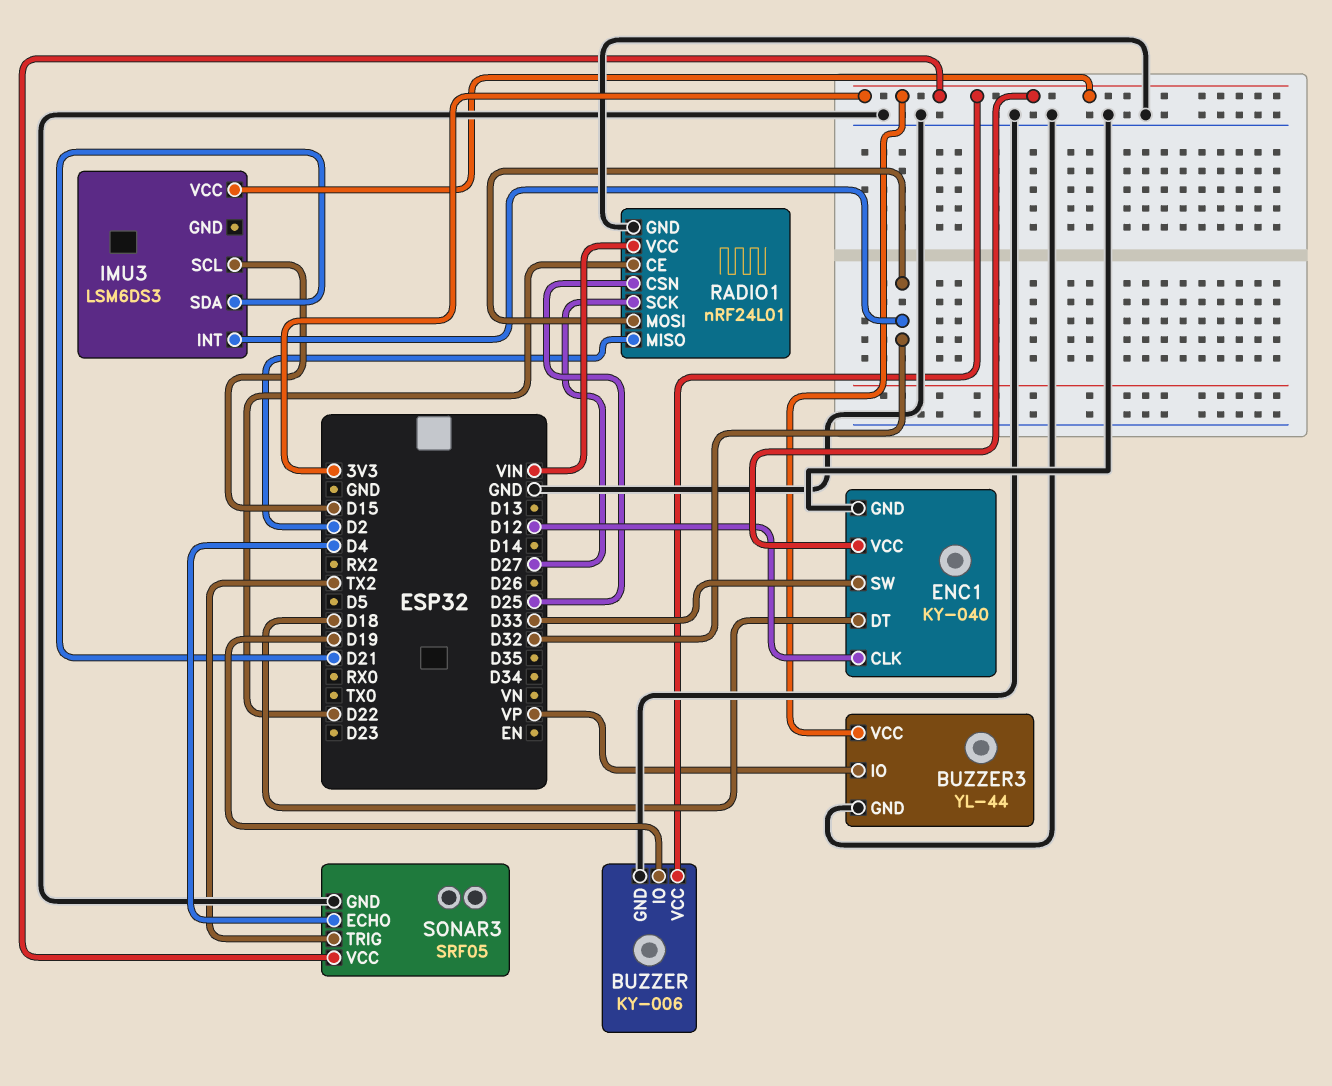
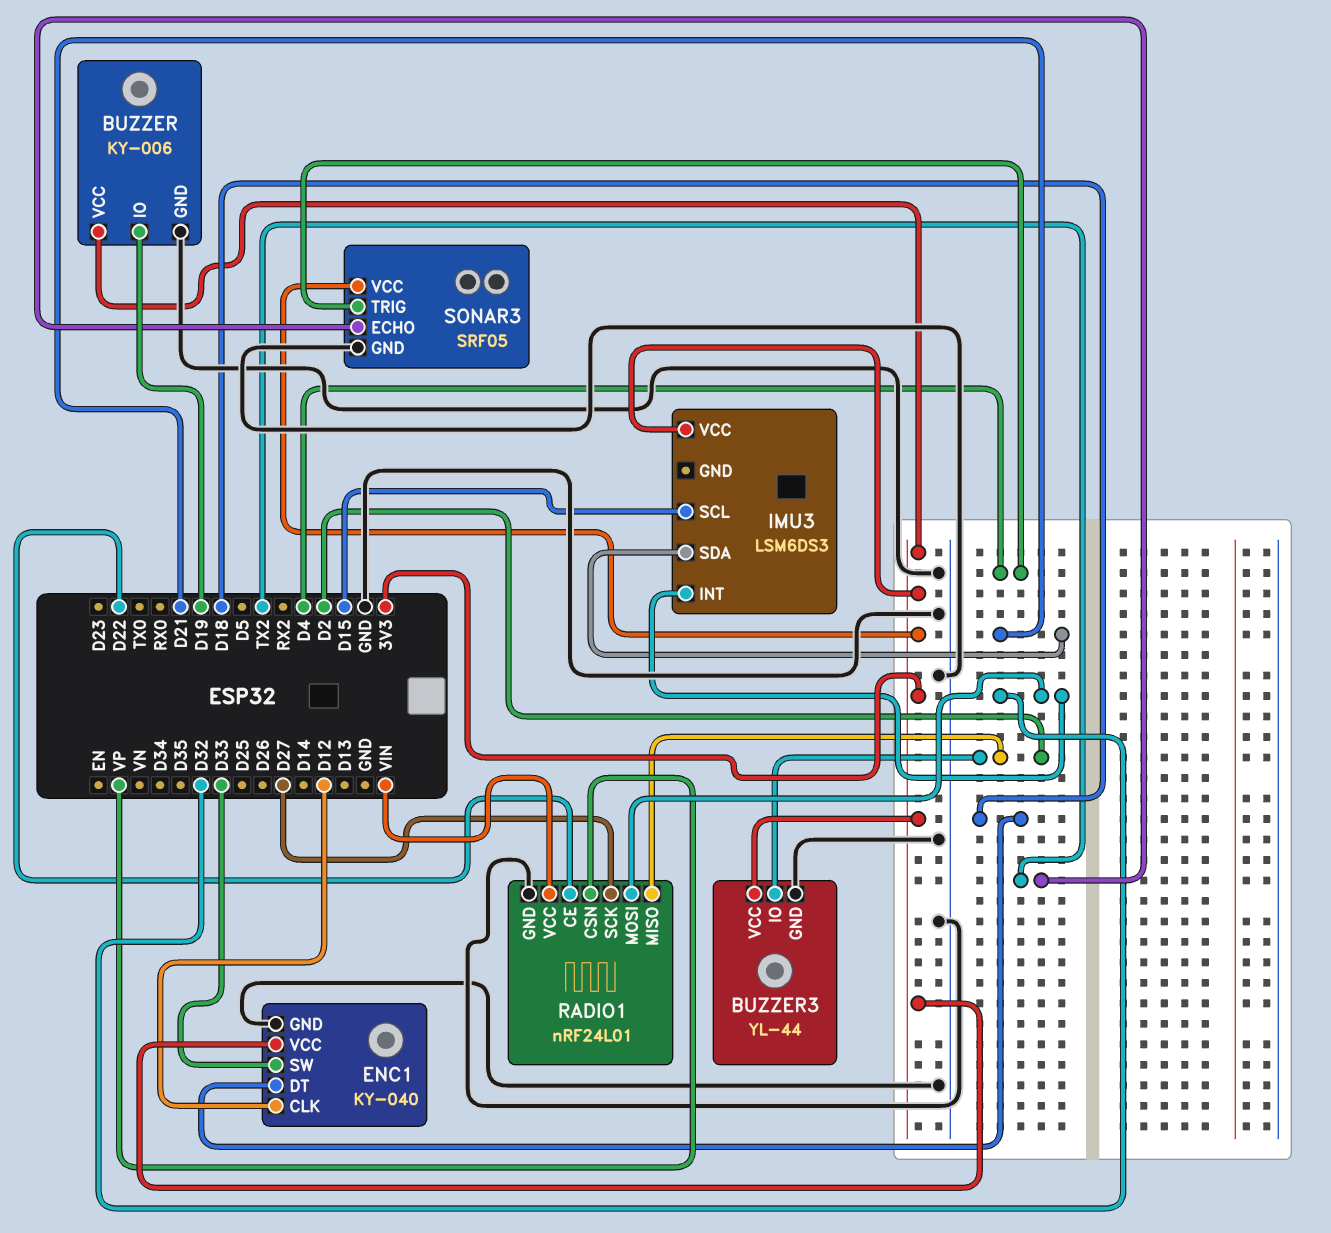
BUZZER3 pin IO: VP -> D2
RADIO1 pin CSN: D25 -> VP
SONAR3 pin ECHO: D4 -> TX2
SONAR3 pin TRIG: TX2 -> D4

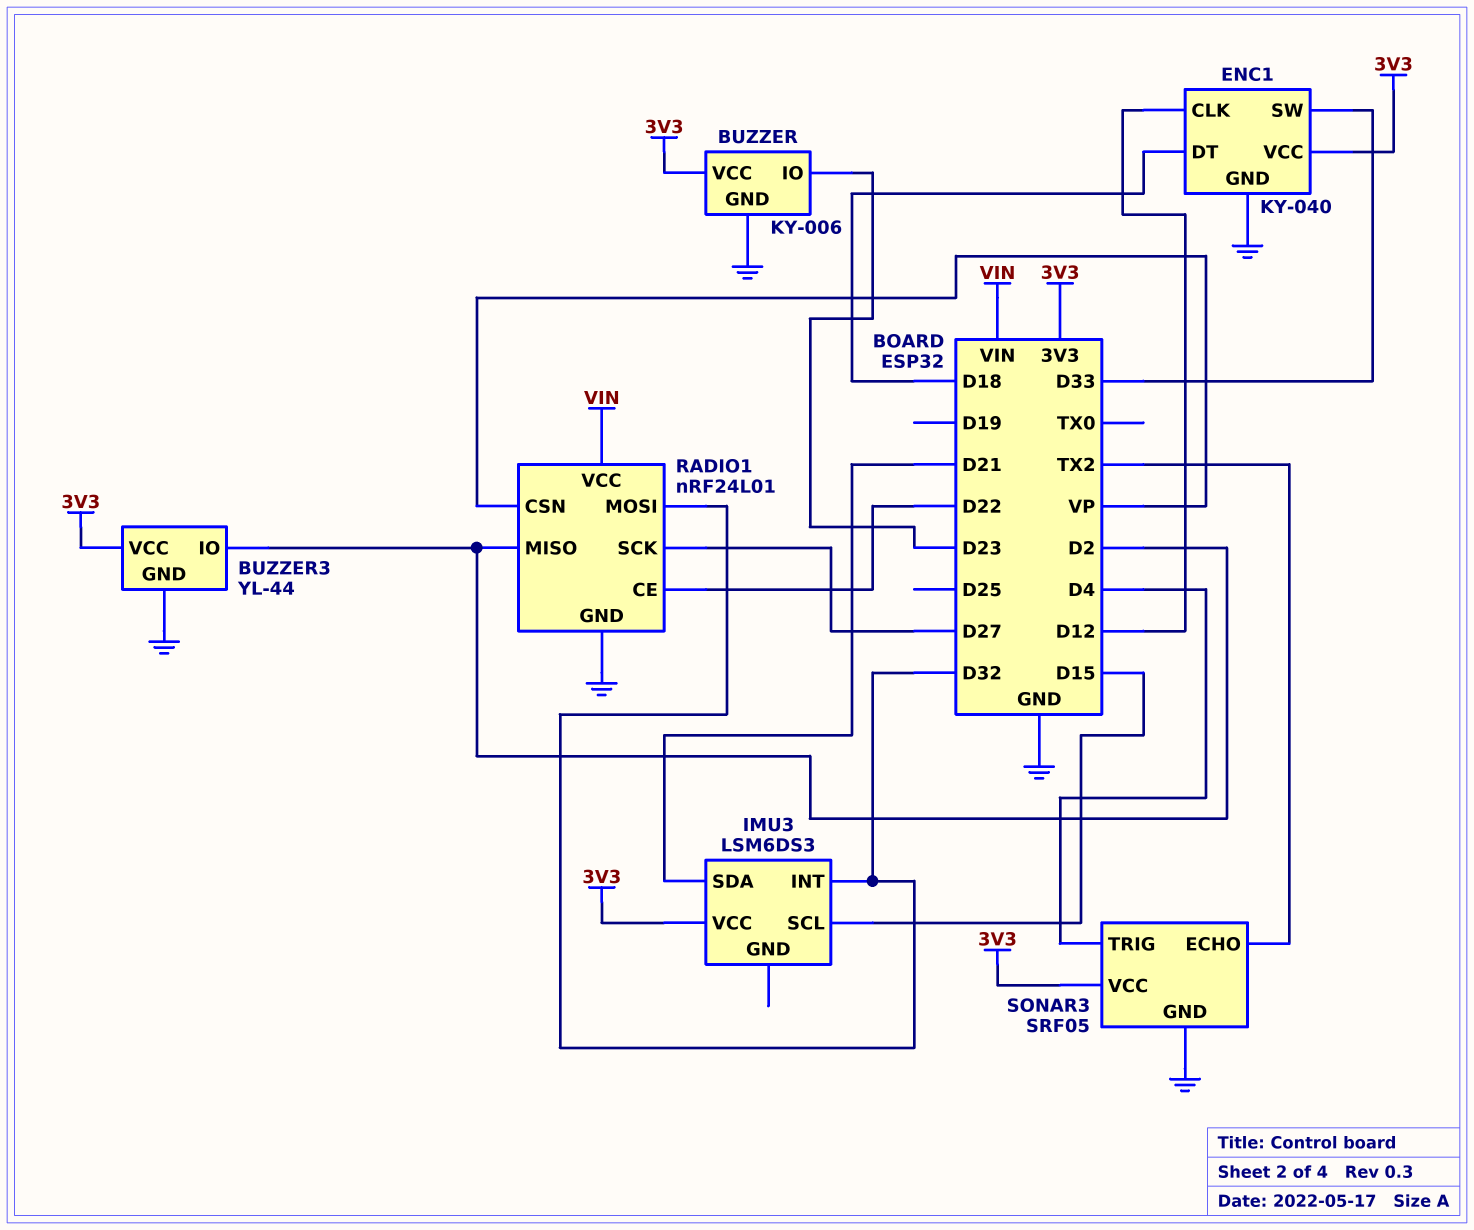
BUZZER pin IO: D19 -> D23

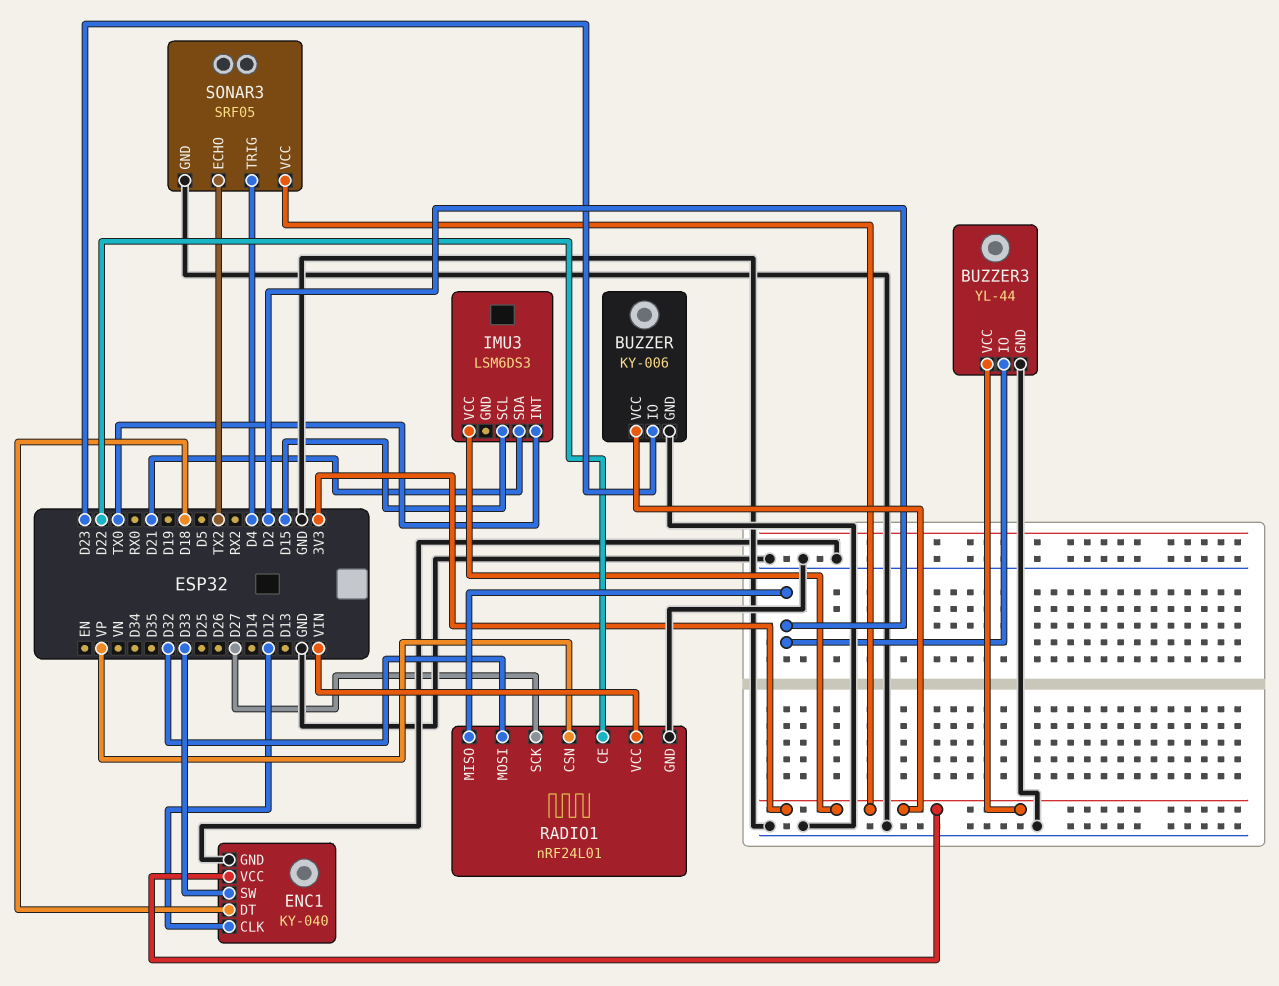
IMU3 pin INT: D32 -> TX0

